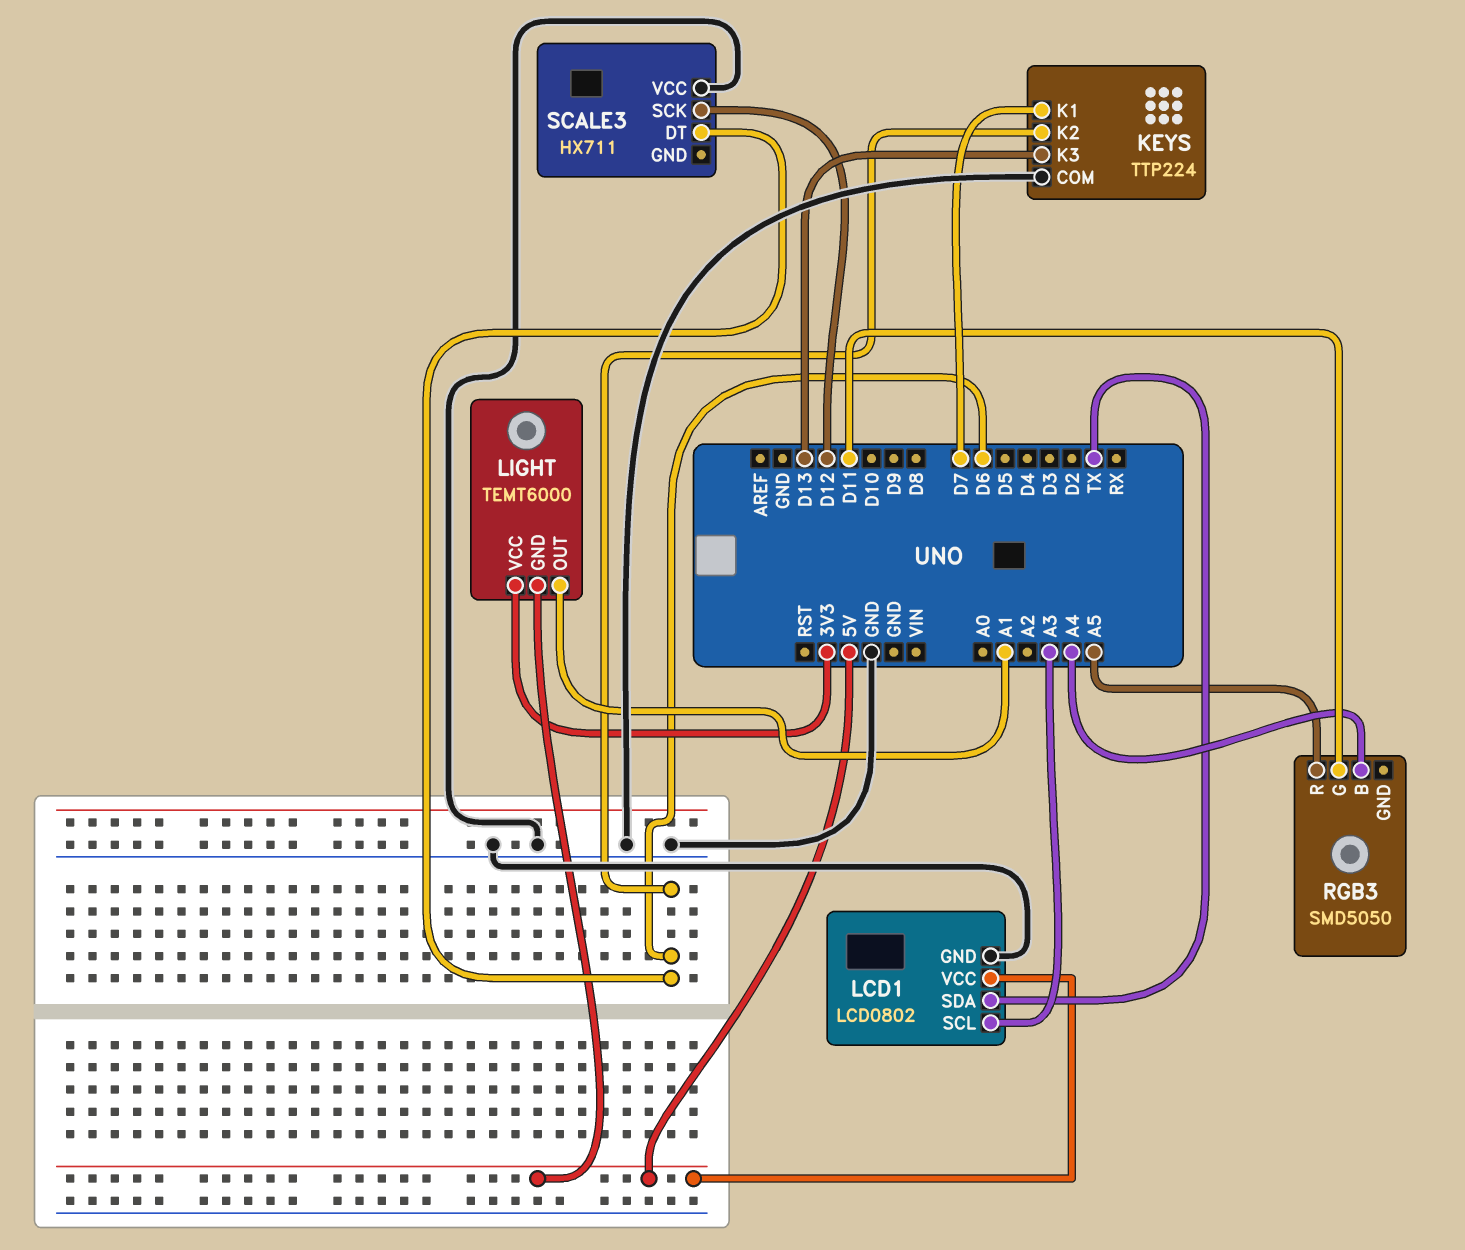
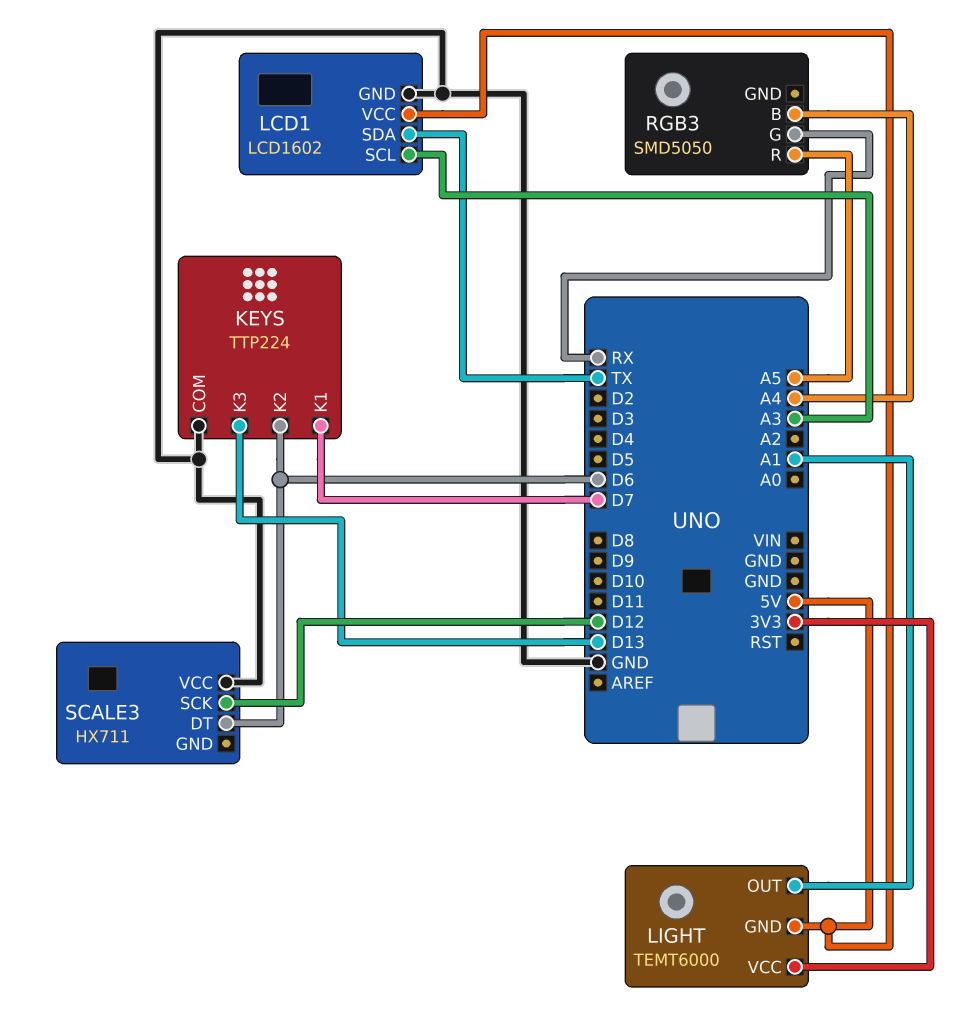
LCD1: LCD0802 -> LCD1602
RGB3 pin G: D11 -> RX

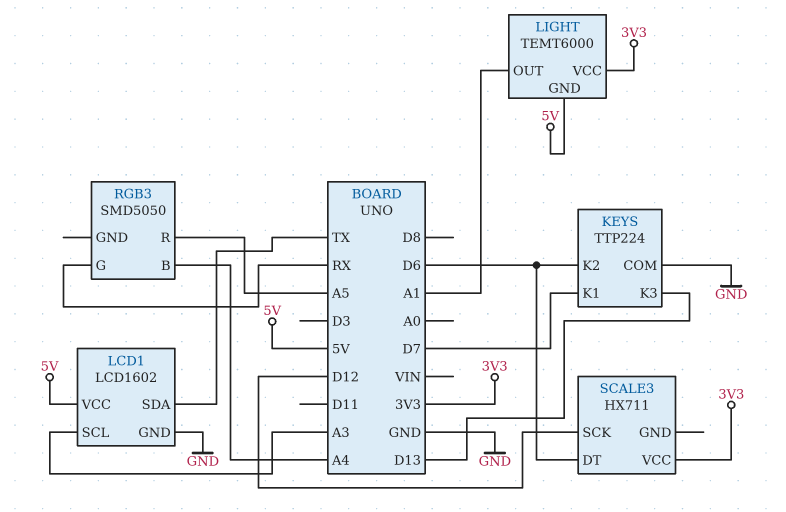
SCALE3 pin VCC: GND -> 3V3

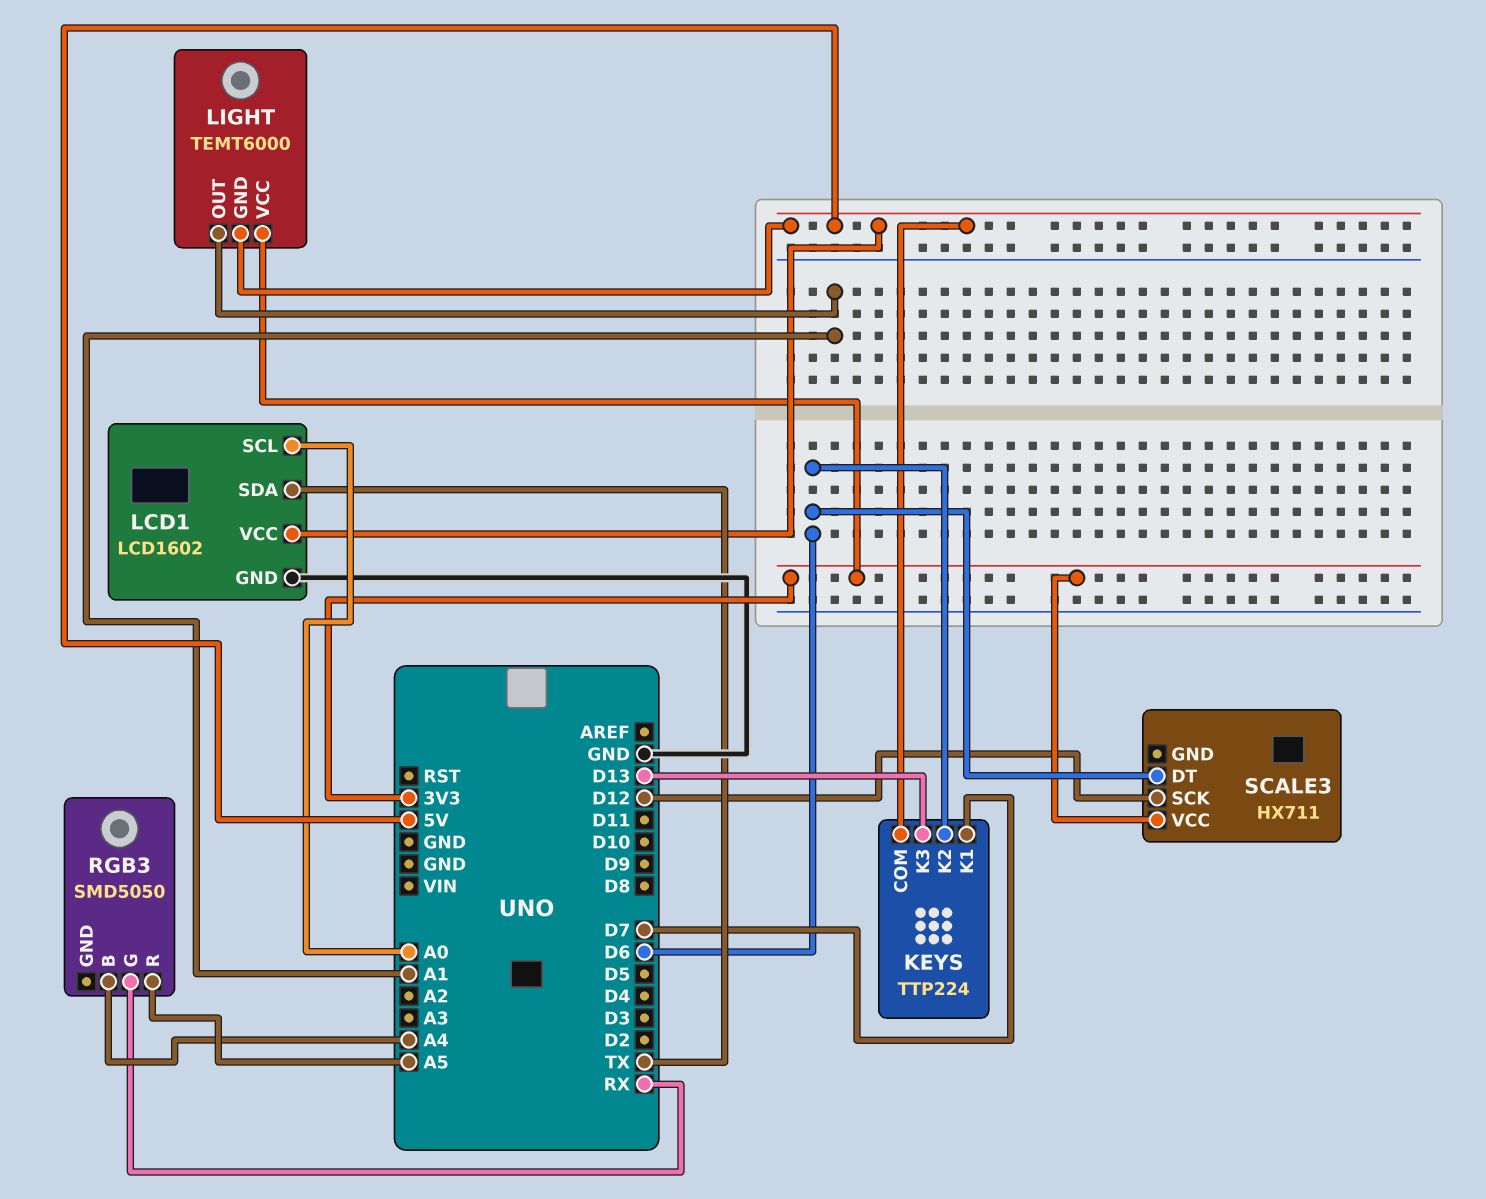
KEYS pin COM: GND -> 5V
LCD1 pin SCL: A3 -> A0

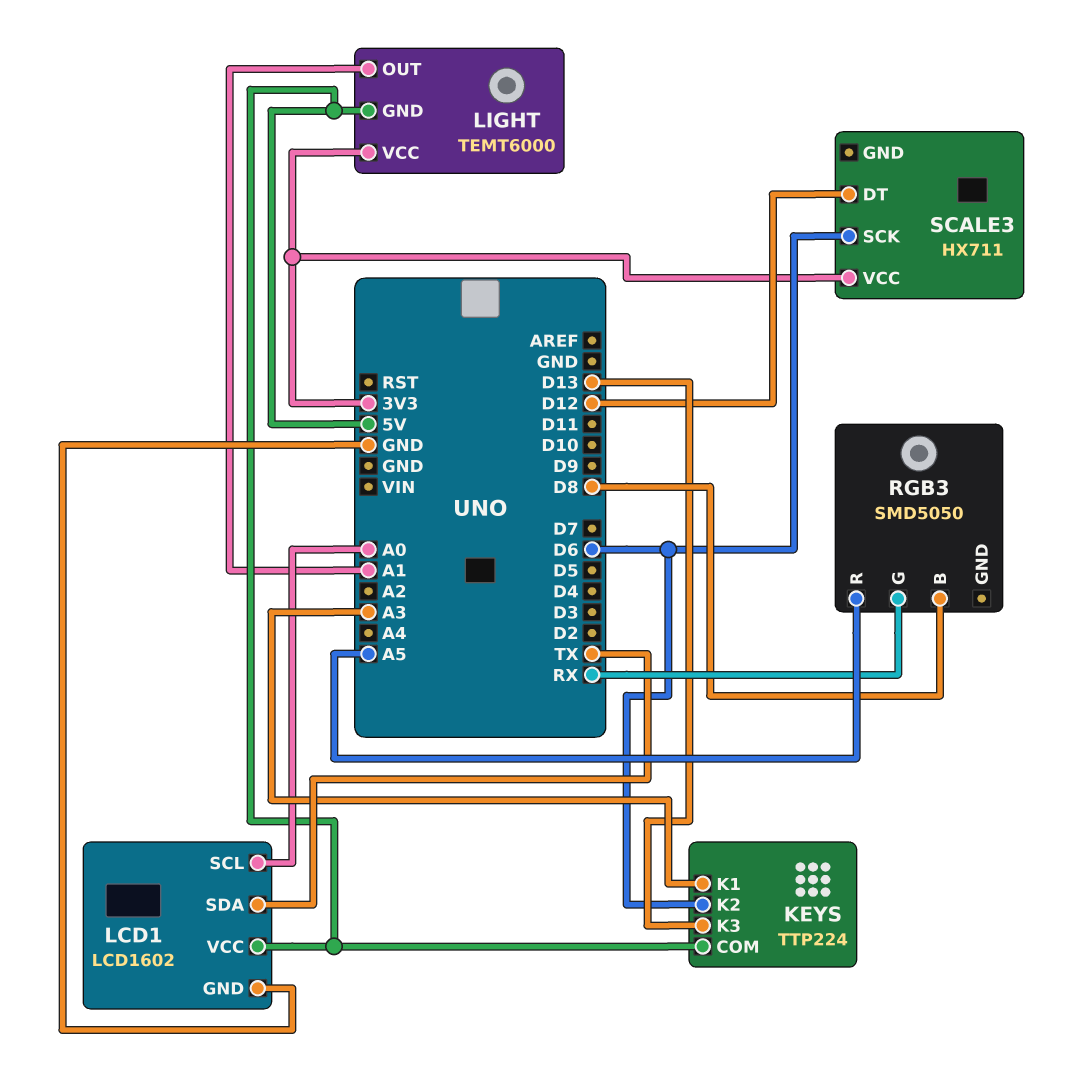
KEYS pin K1: D7 -> A3
RGB3 pin B: A4 -> D8
SCALE3 pin DT: D6 -> D12
SCALE3 pin SCK: D12 -> D6

